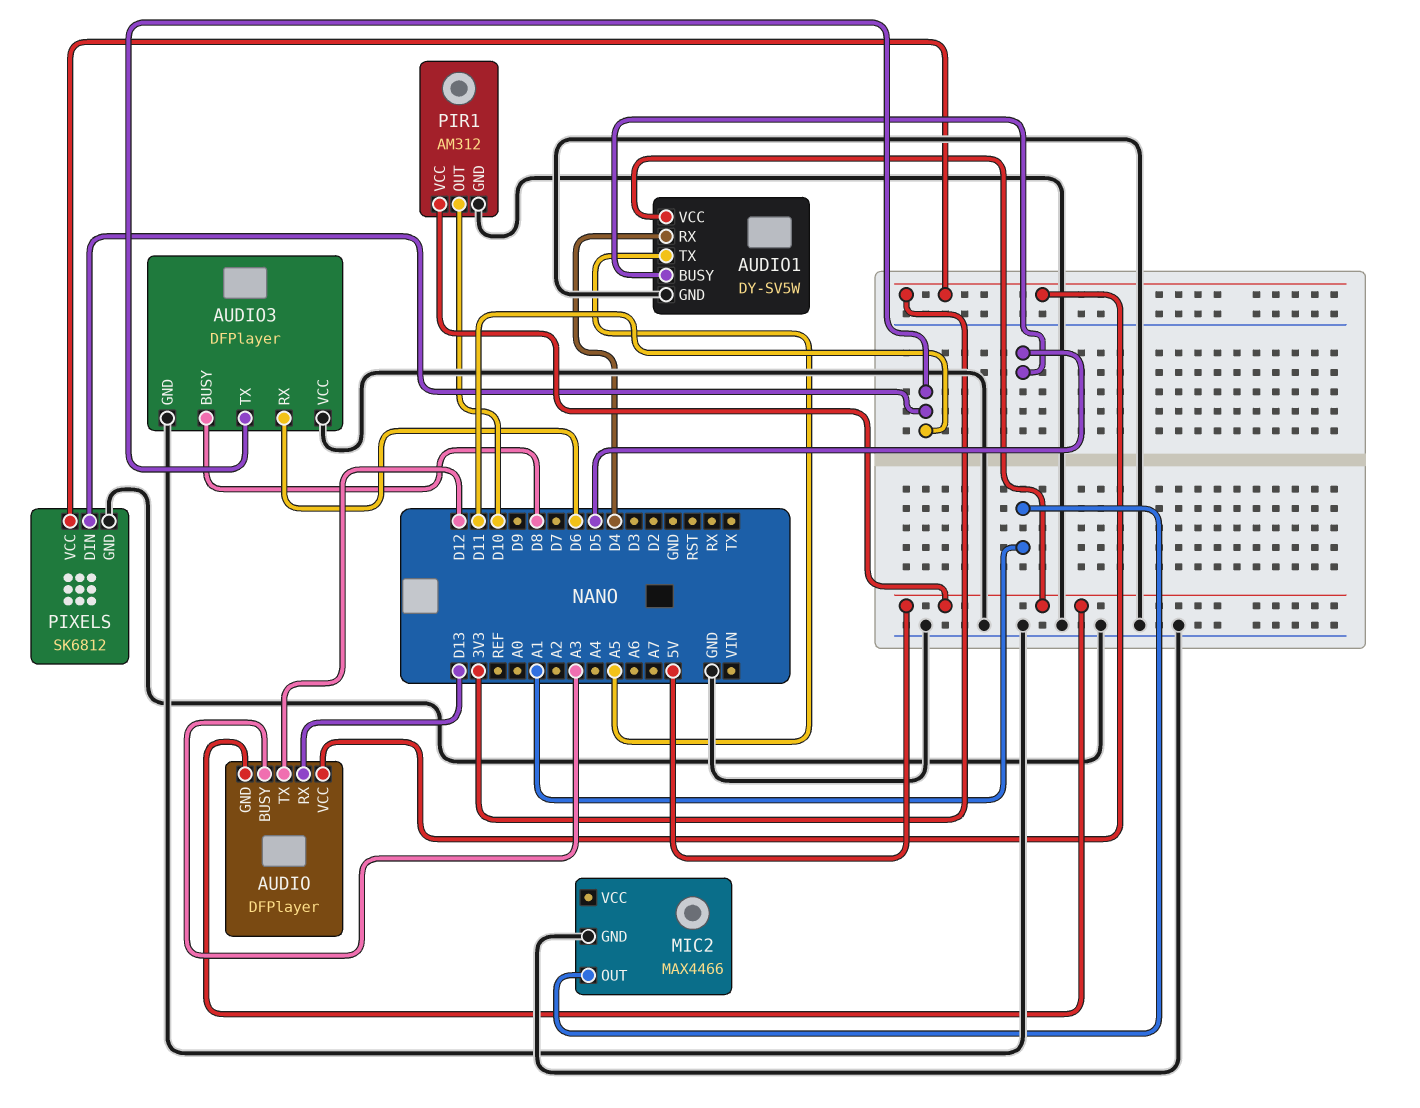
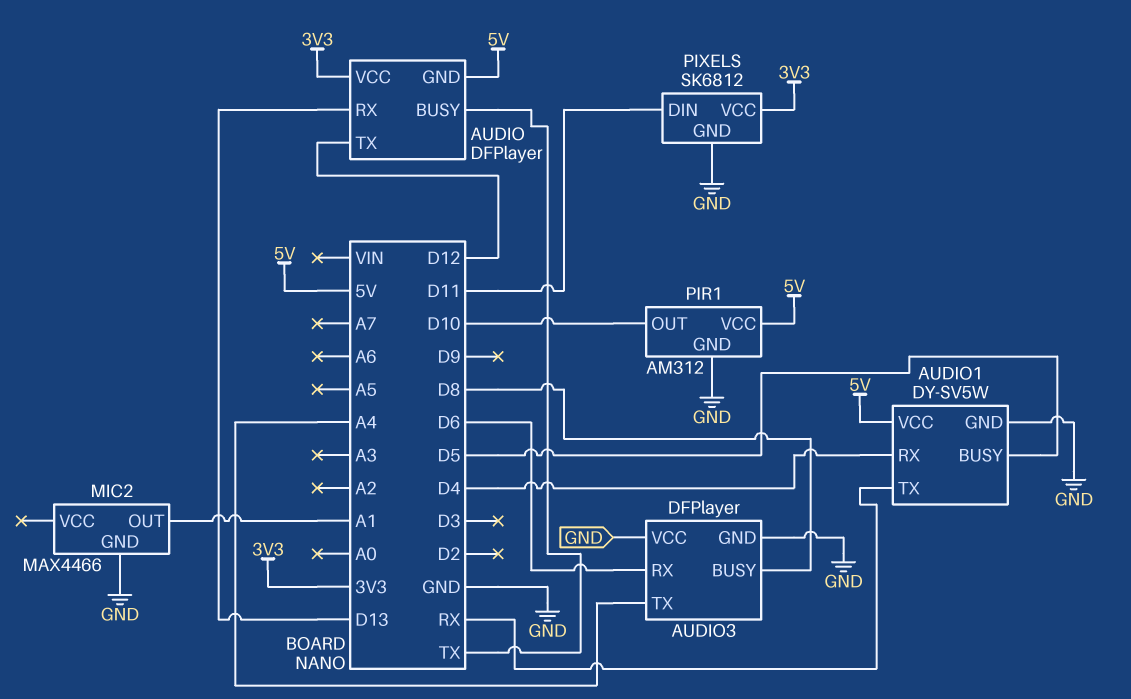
AUDIO pin BUSY: A3 -> TX
AUDIO1 pin TX: A5 -> RX
AUDIO3 pin TX: D11 -> A4

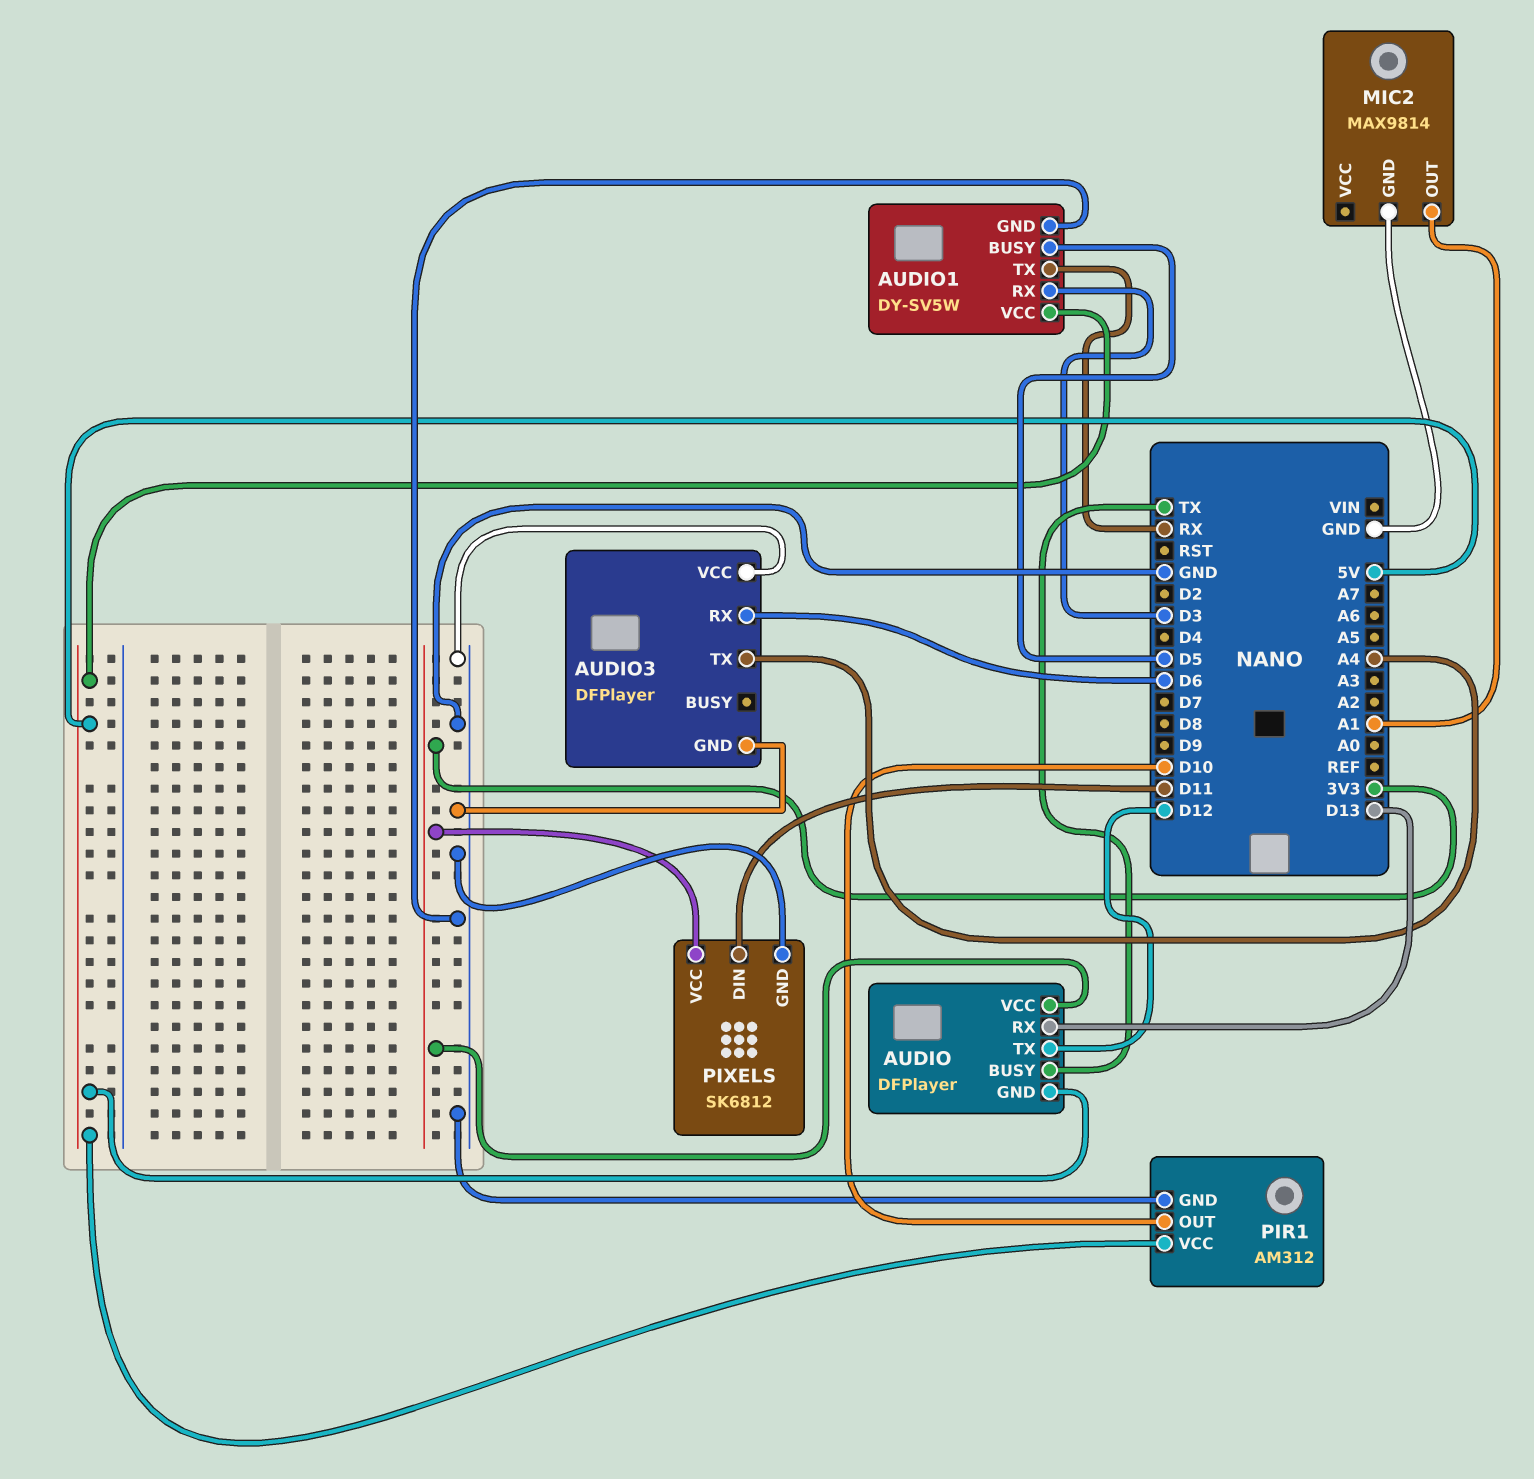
AUDIO1 pin RX: D4 -> D3
AUDIO3 pin BUSY: D8 -> none
MIC2: MAX4466 -> MAX9814

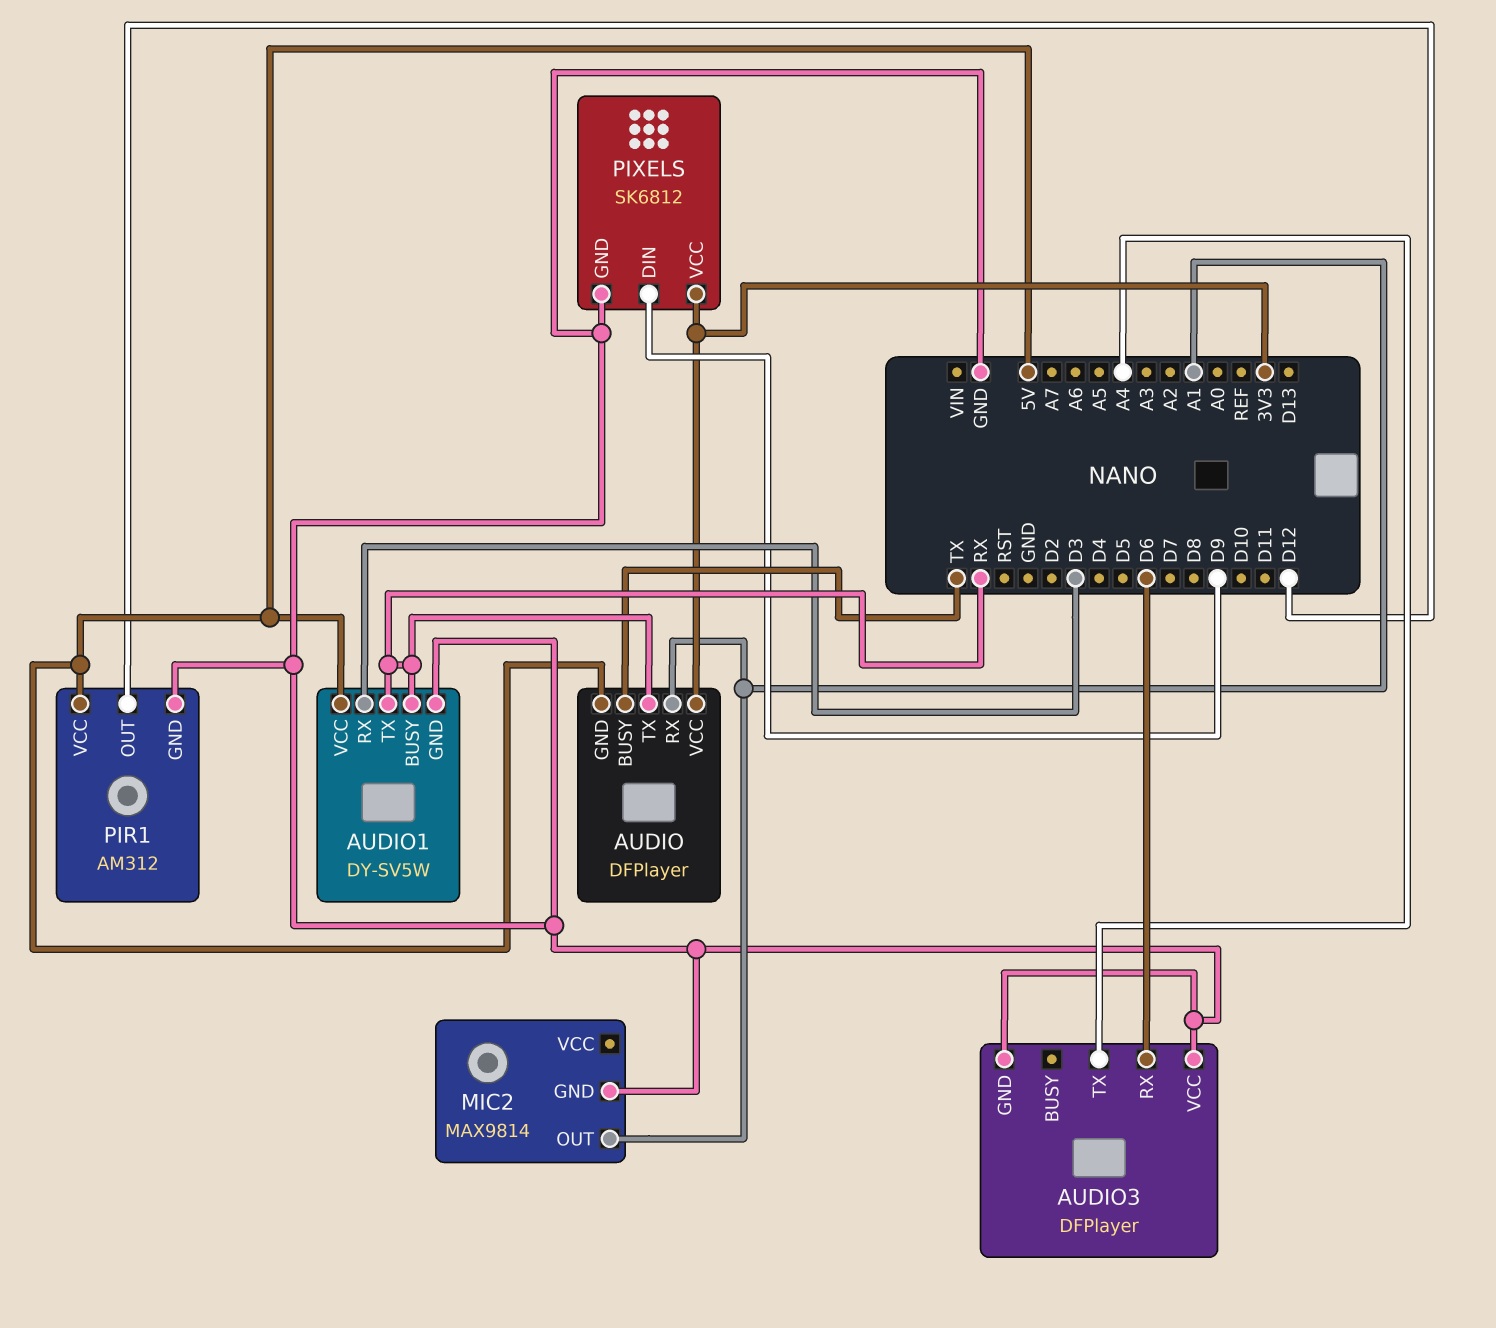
AUDIO pin RX: D13 -> A1
AUDIO pin TX: D12 -> RX
AUDIO1 pin BUSY: D5 -> RX
PIR1 pin OUT: D10 -> D12
PIXELS pin DIN: D11 -> D9

